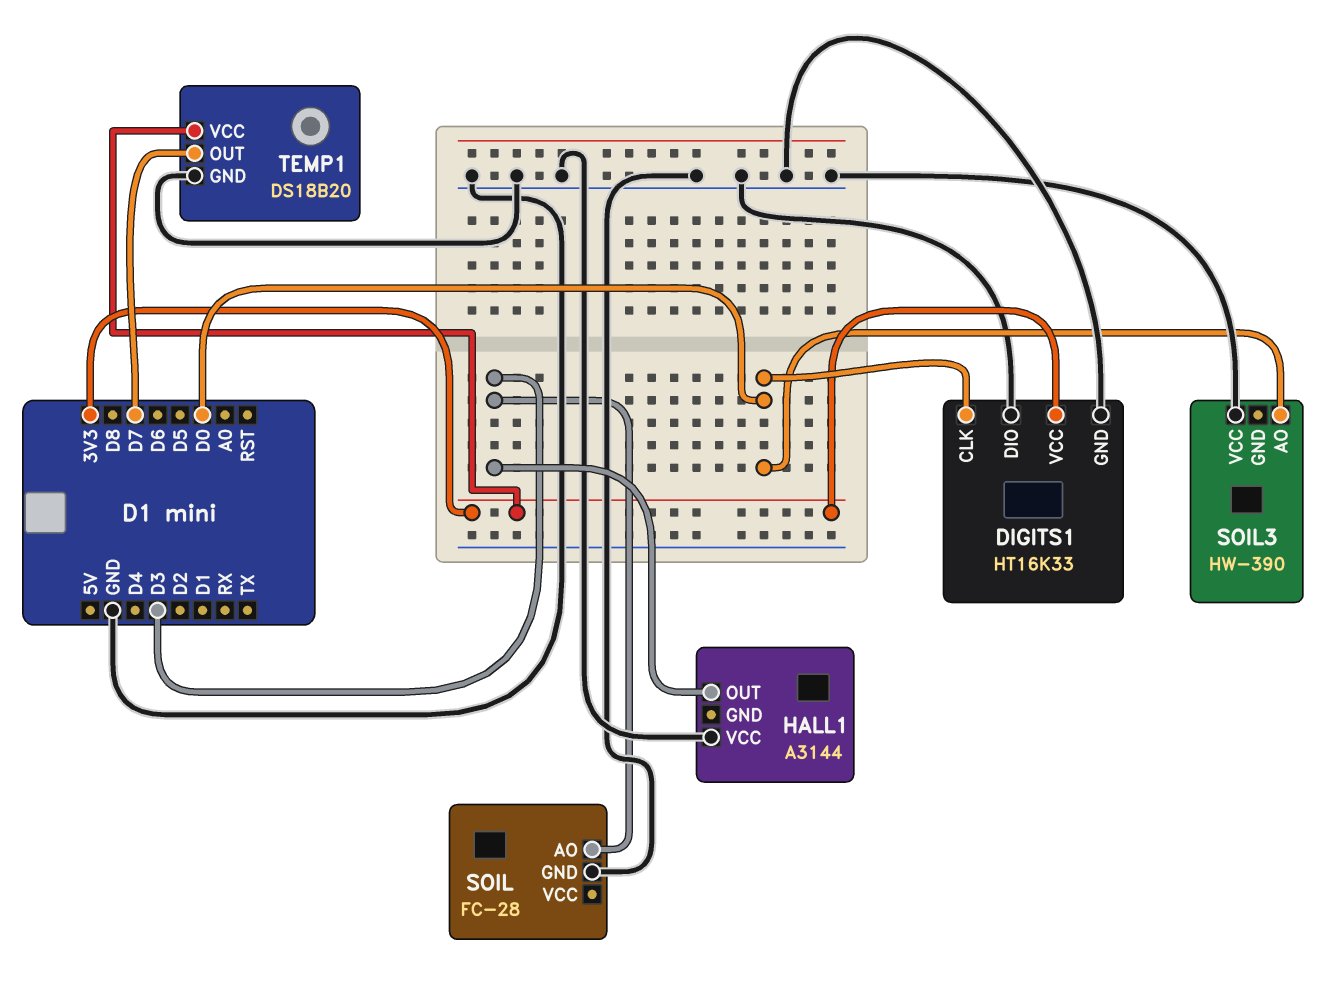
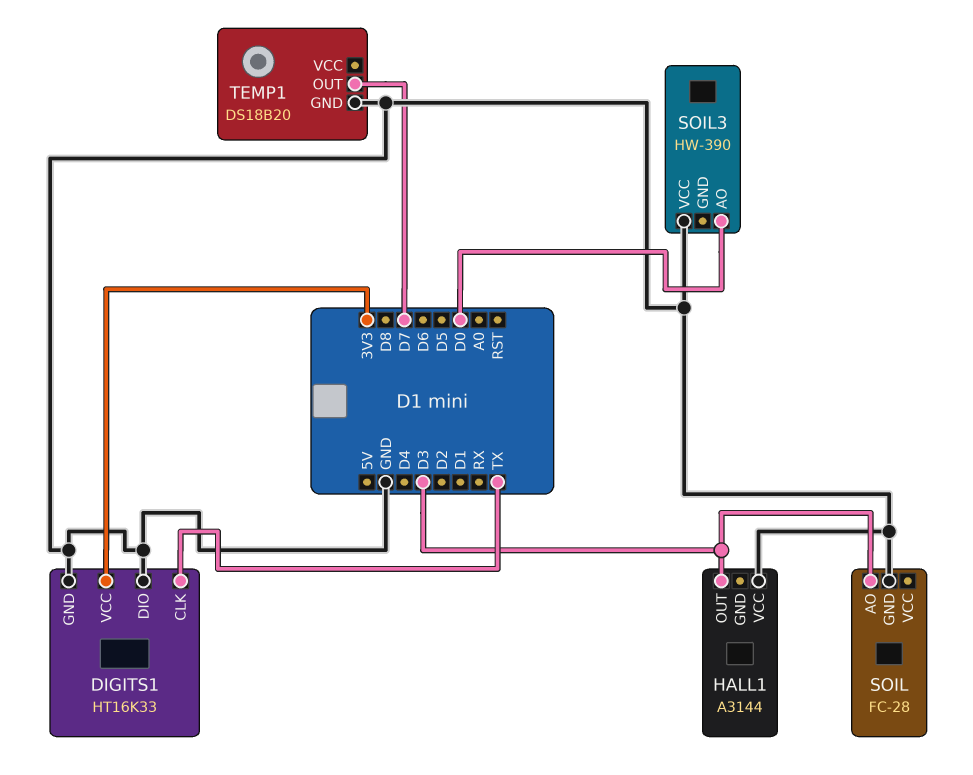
DIGITS1 pin CLK: D0 -> TX
TEMP1 pin VCC: 3V3 -> none

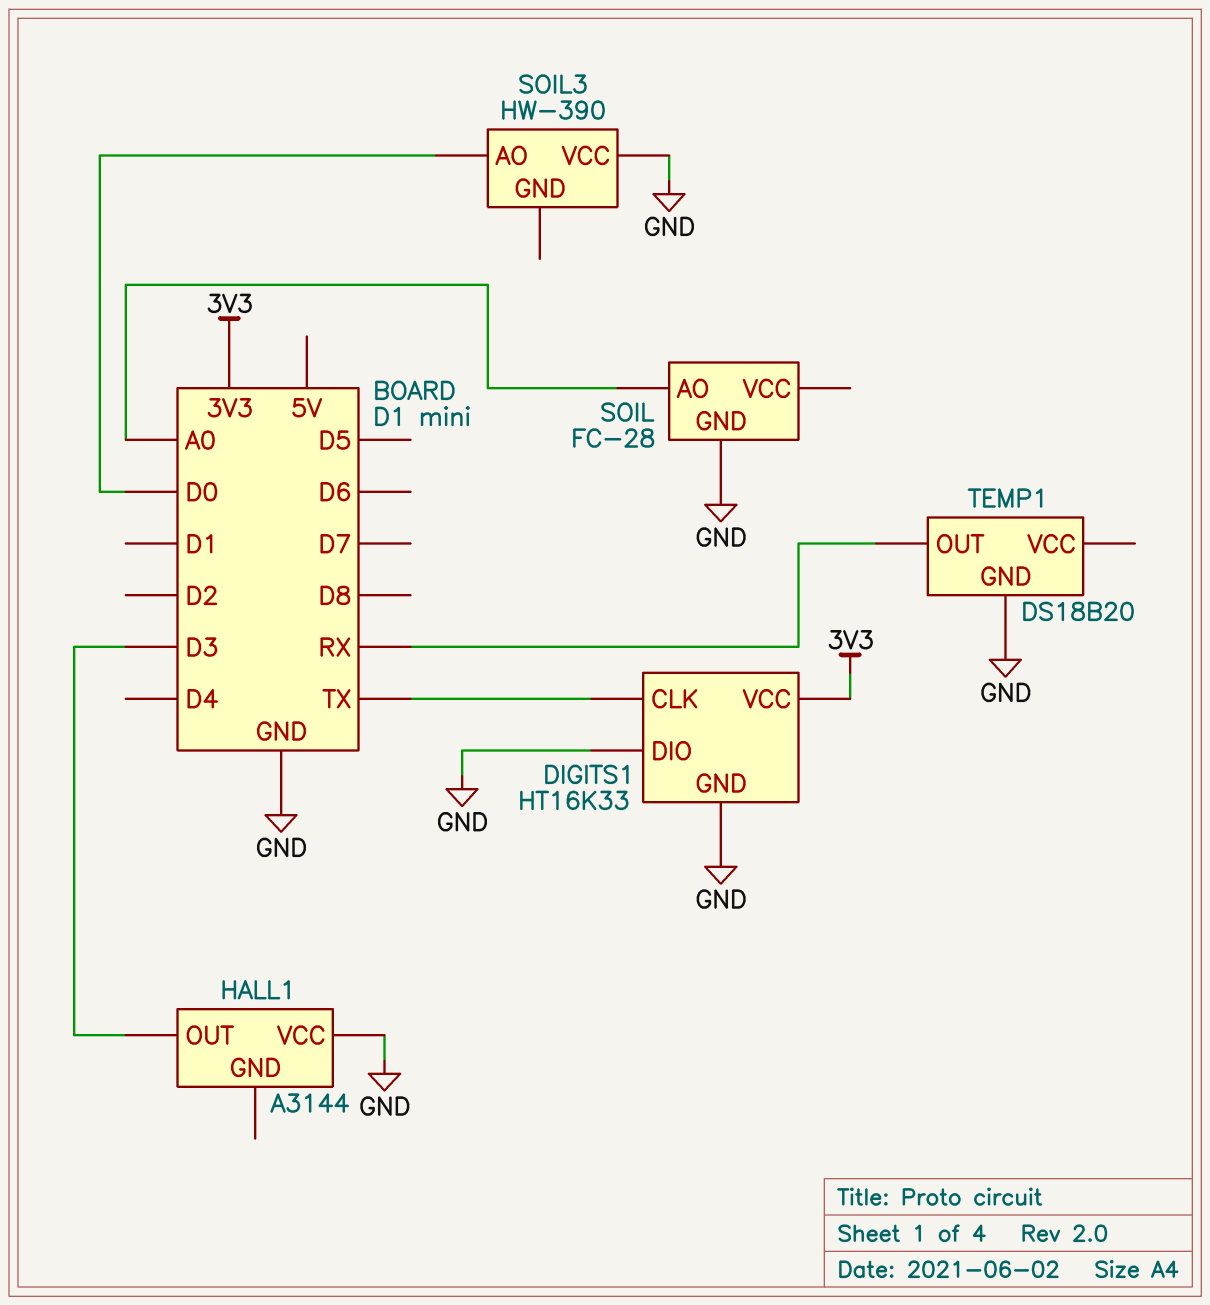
SOIL pin AO: D3 -> A0
TEMP1 pin OUT: D7 -> RX

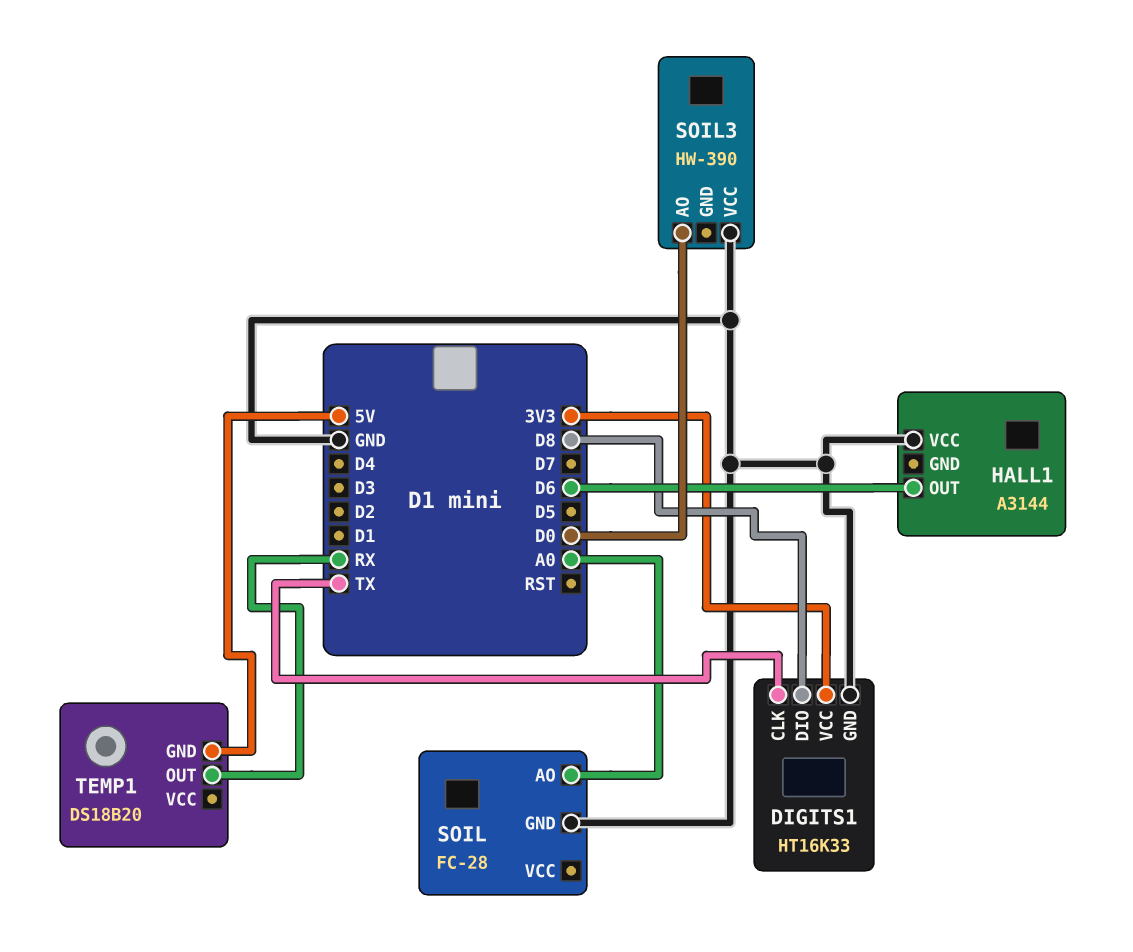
DIGITS1 pin DIO: GND -> D8
HALL1 pin OUT: D3 -> D6
TEMP1 pin GND: GND -> 5V

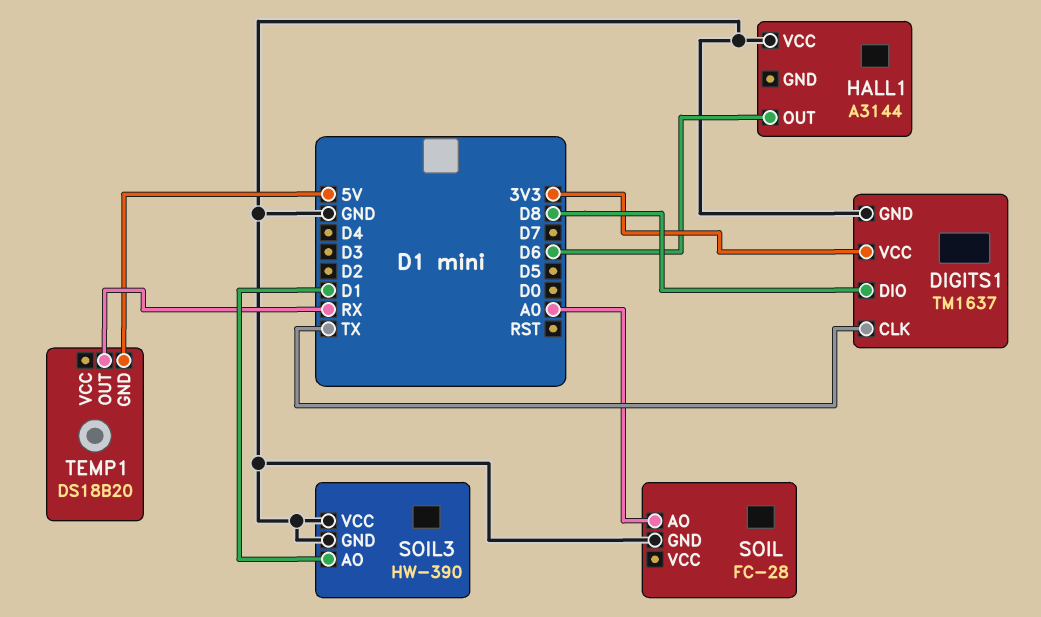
DIGITS1: HT16K33 -> TM1637
SOIL3 pin AO: D0 -> D1
SOIL3 pin GND: none -> GND

